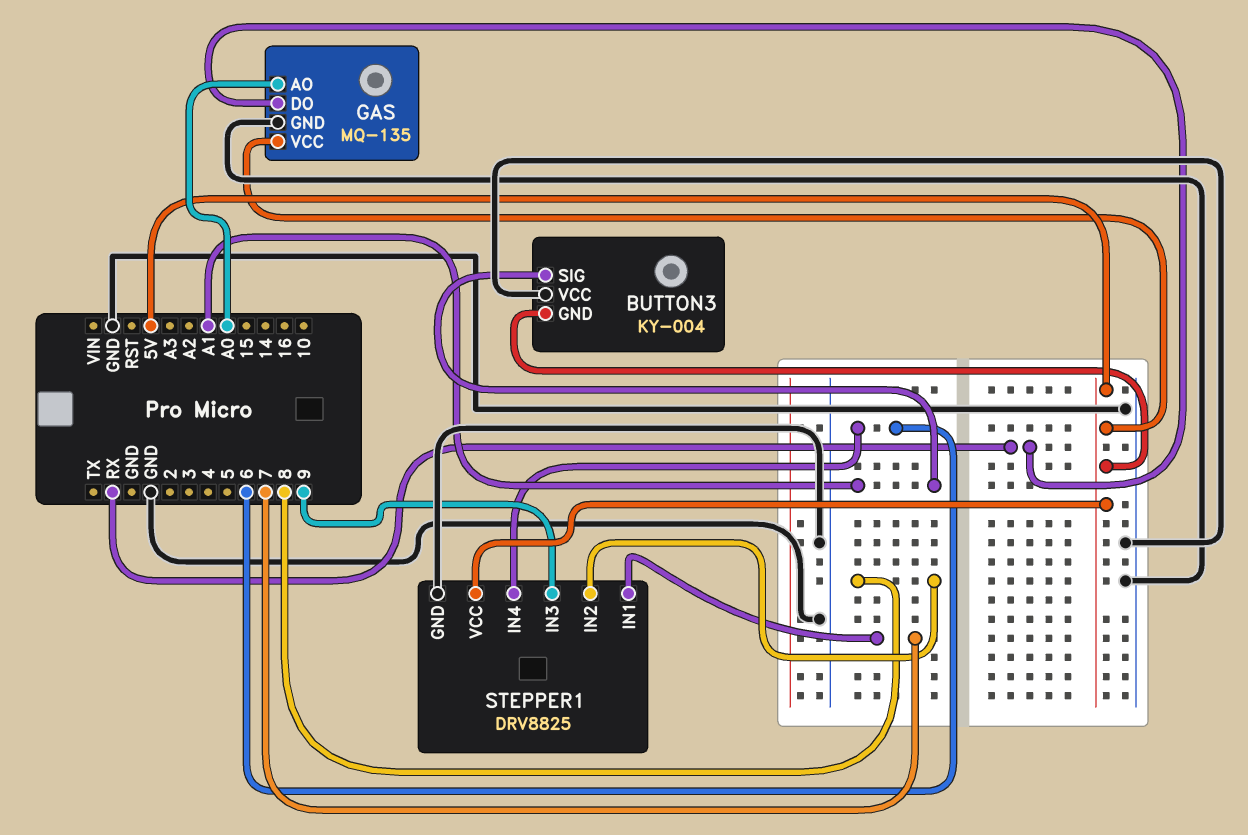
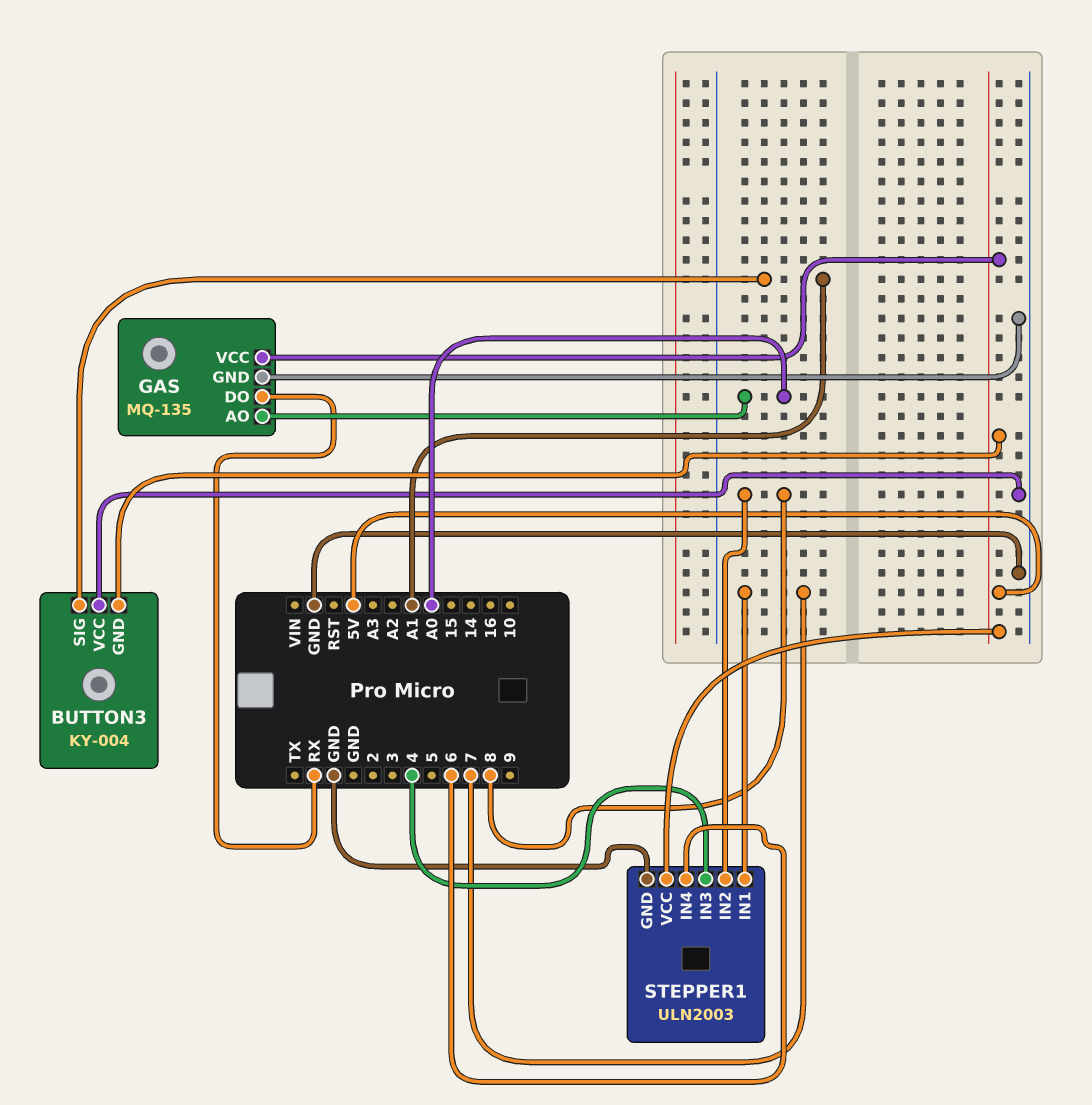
STEPPER1: DRV8825 -> ULN2003
STEPPER1 pin IN3: 9 -> 4

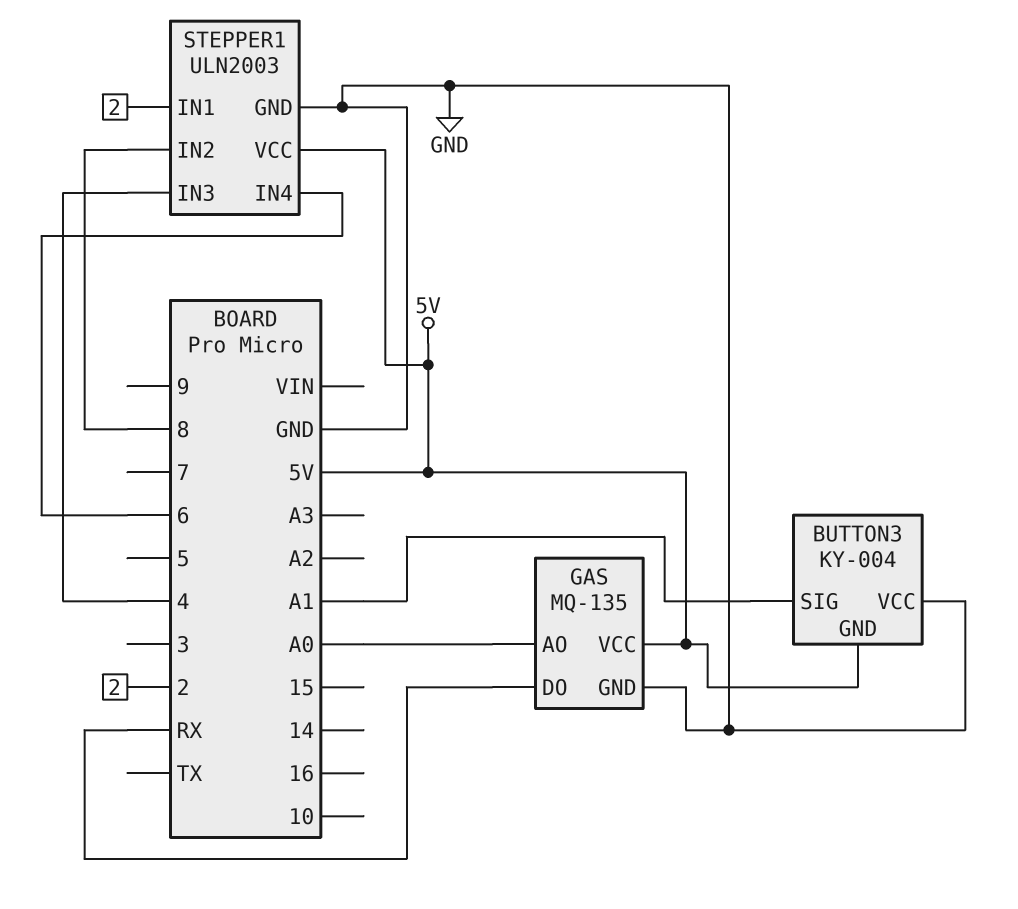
STEPPER1 pin IN1: 7 -> 2

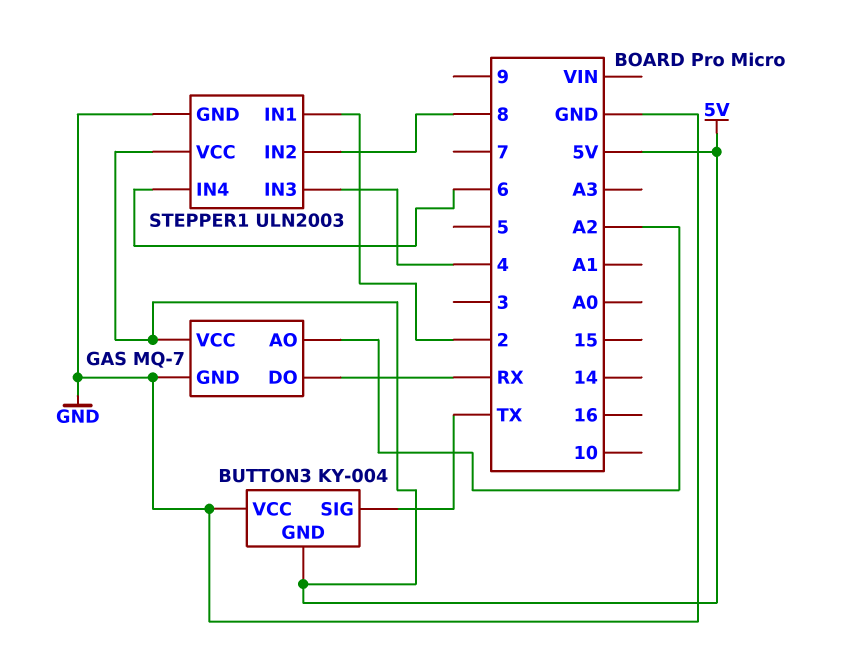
BUTTON3 pin SIG: A1 -> TX
GAS: MQ-135 -> MQ-7
GAS pin AO: A0 -> A2

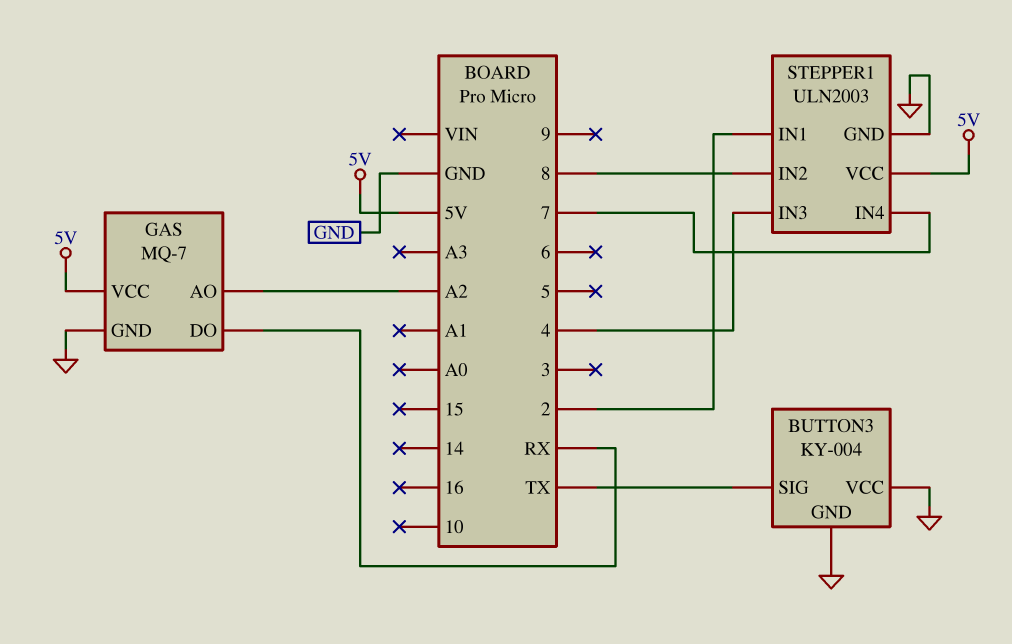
BUTTON3 pin GND: 5V -> GND
STEPPER1 pin IN4: 6 -> 7

